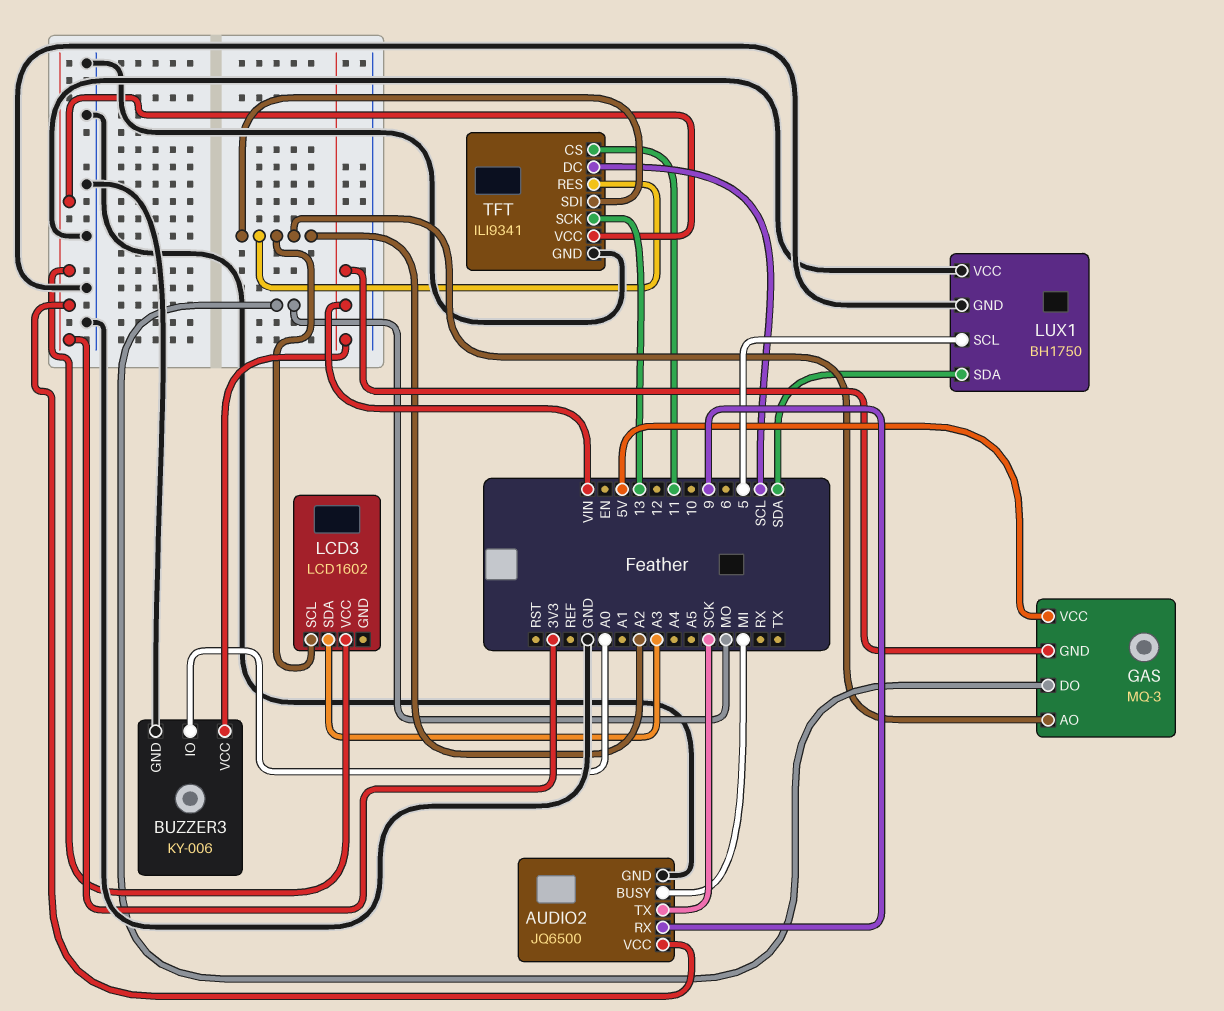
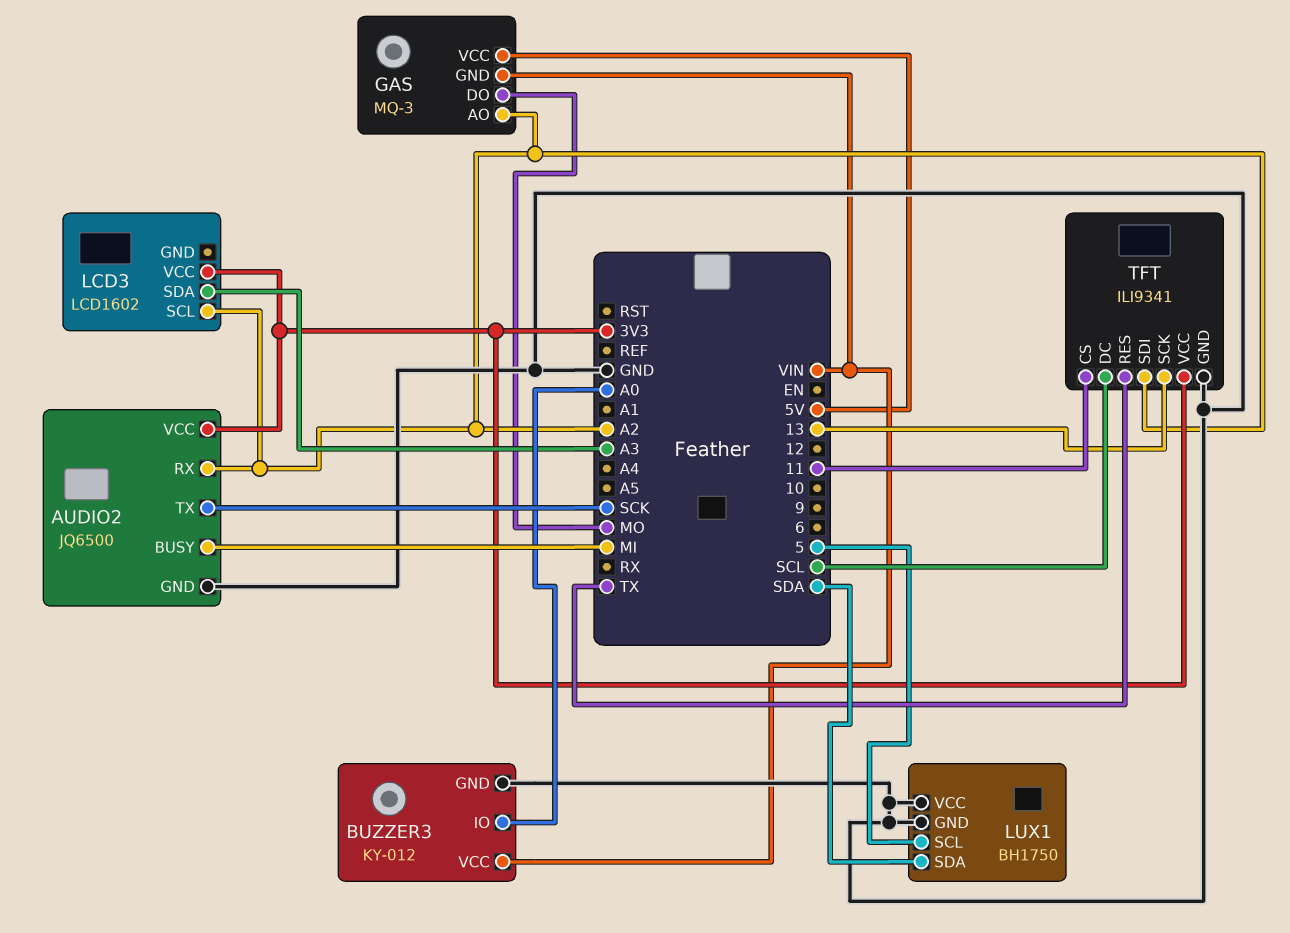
AUDIO2 pin RX: 9 -> A2
BUZZER3: KY-006 -> KY-012
TFT pin RES: A2 -> TX

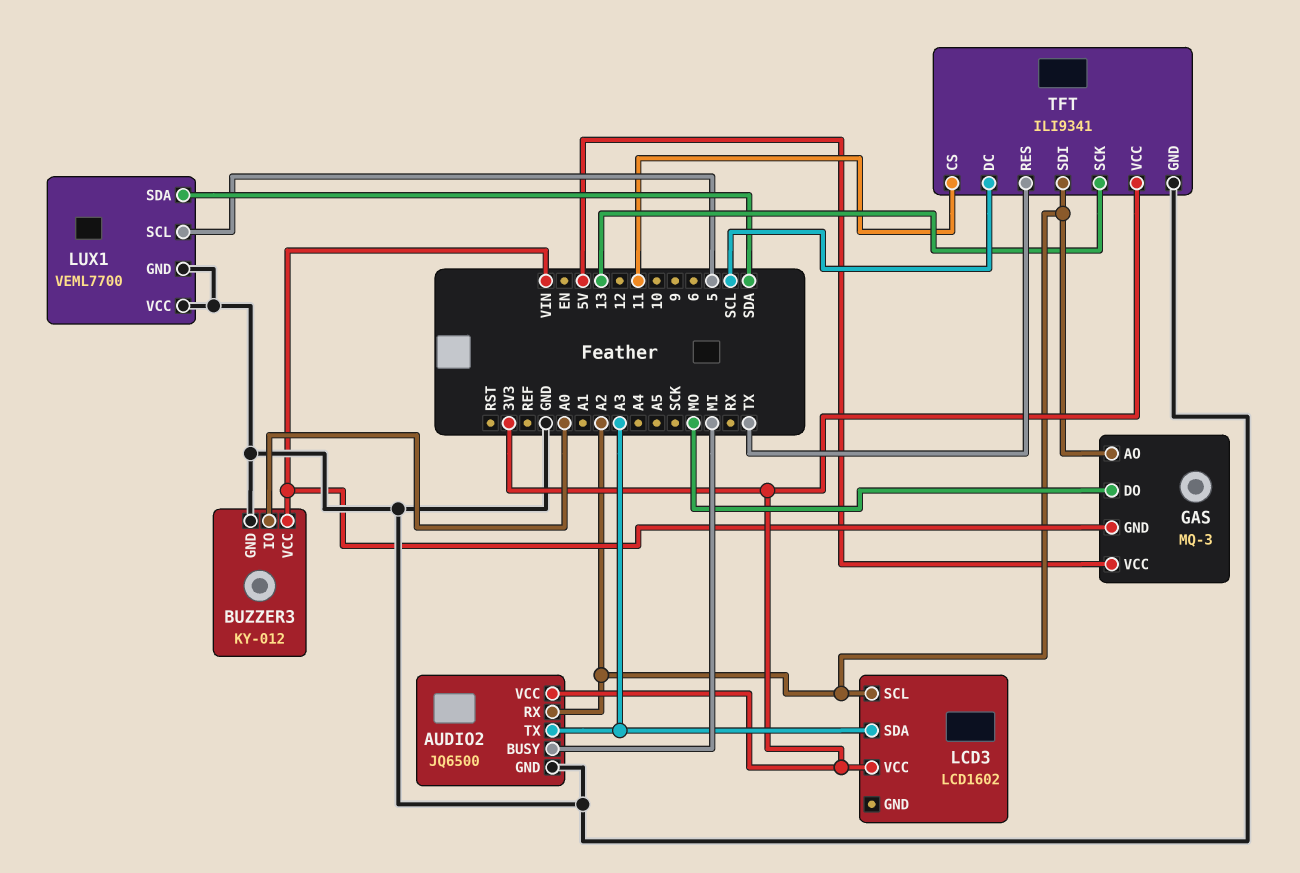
AUDIO2 pin TX: SCK -> A3
LUX1: BH1750 -> VEML7700

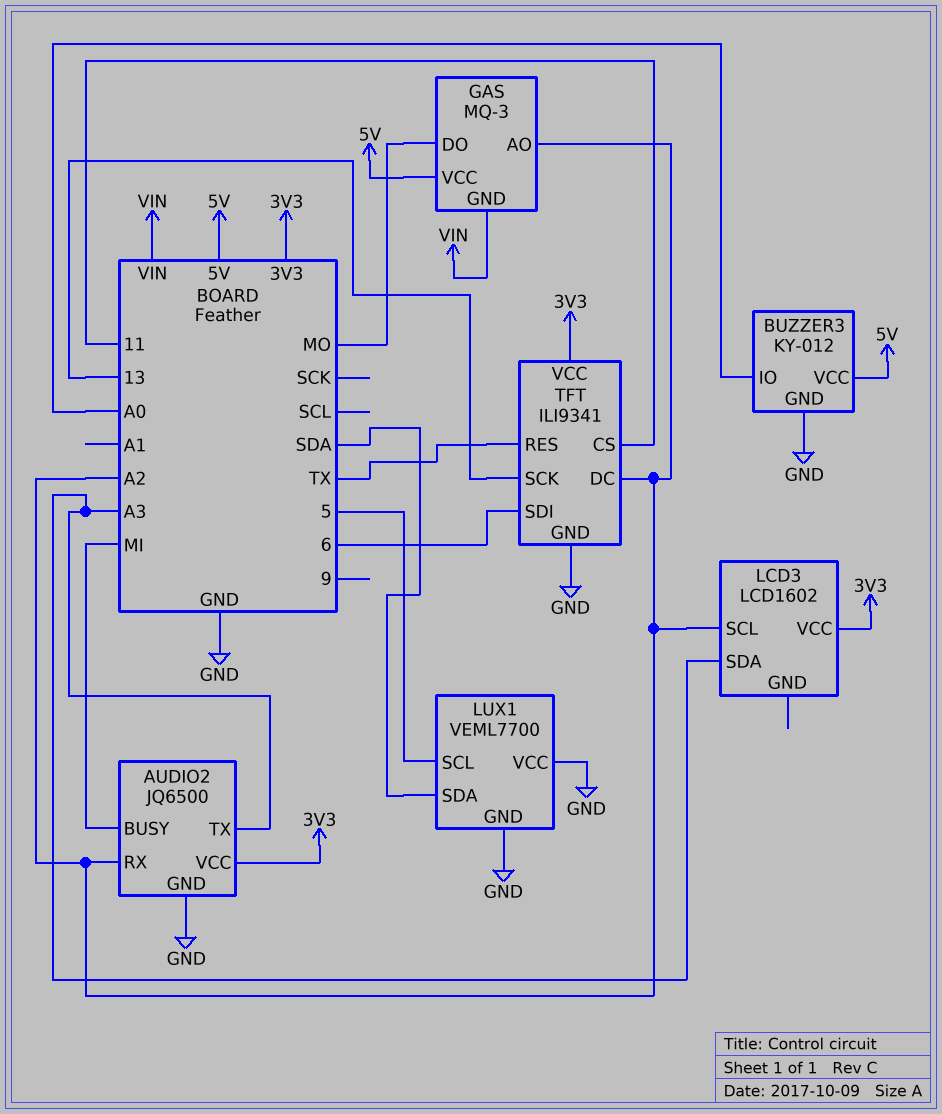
BUZZER3 pin VCC: VIN -> 5V
TFT pin DC: SCL -> A2
TFT pin SDI: A2 -> 6

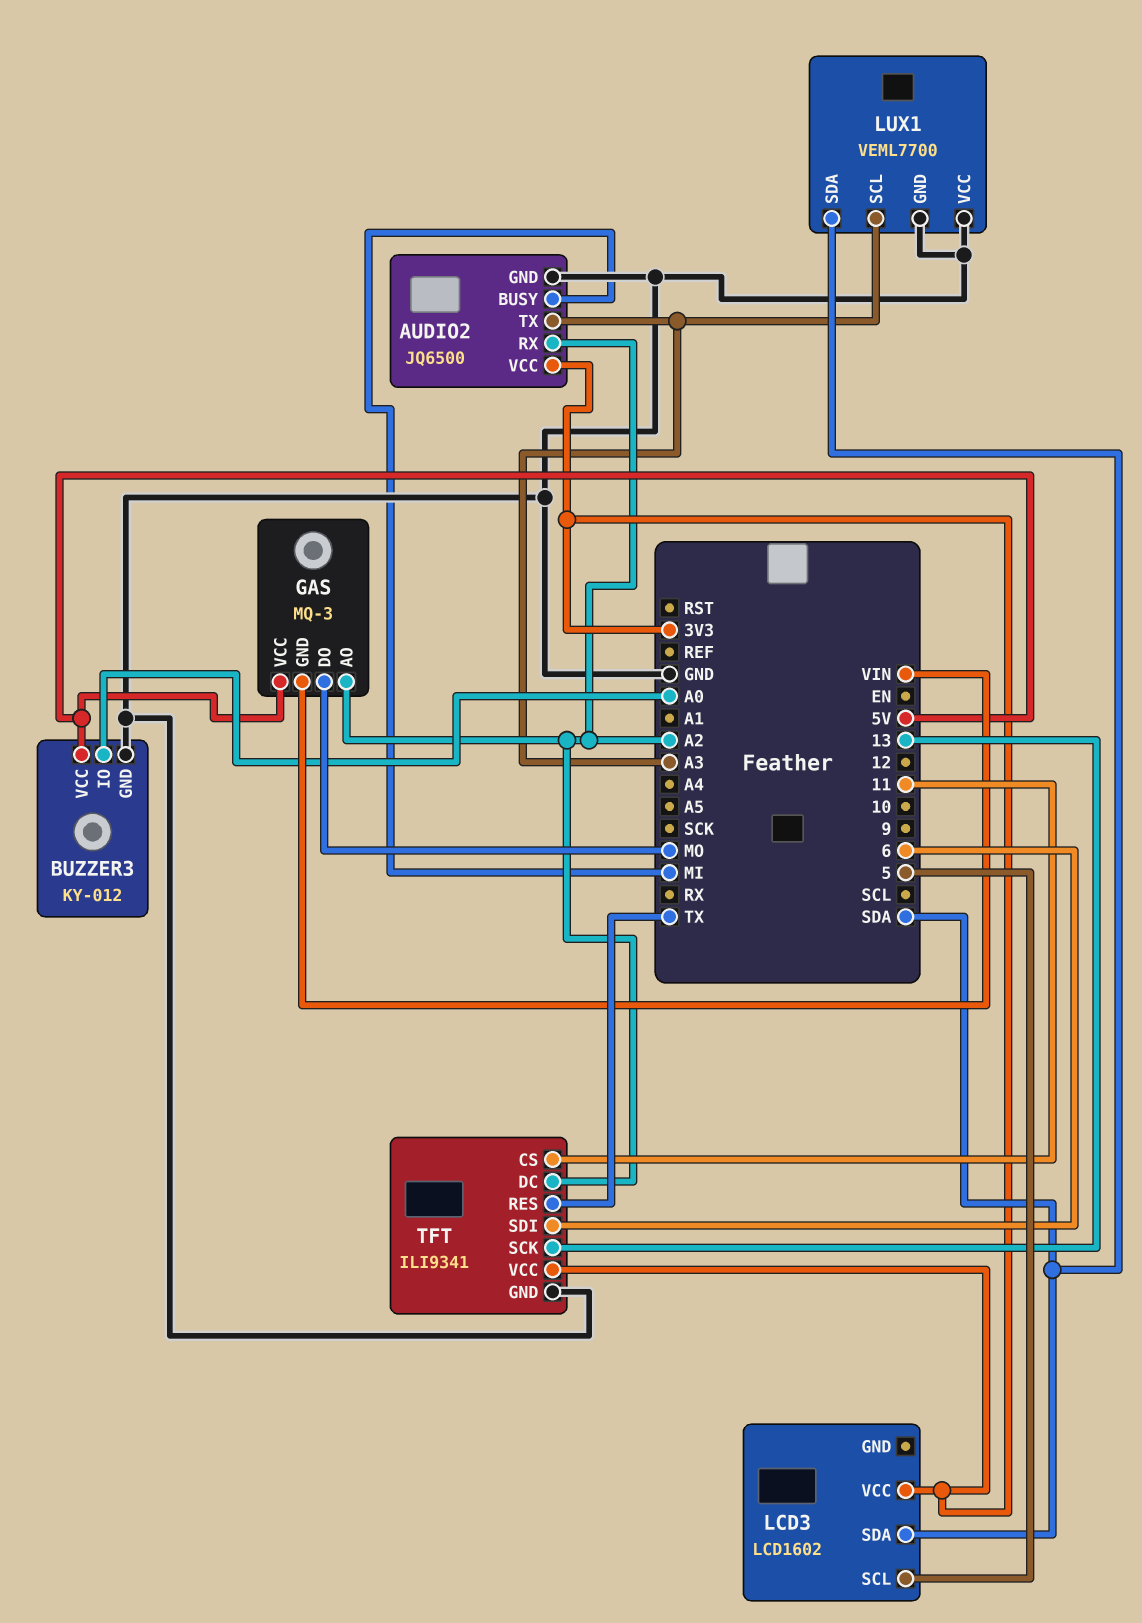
LCD3 pin SCL: A2 -> 5
LCD3 pin SDA: A3 -> SDA
LUX1 pin SCL: 5 -> A3

